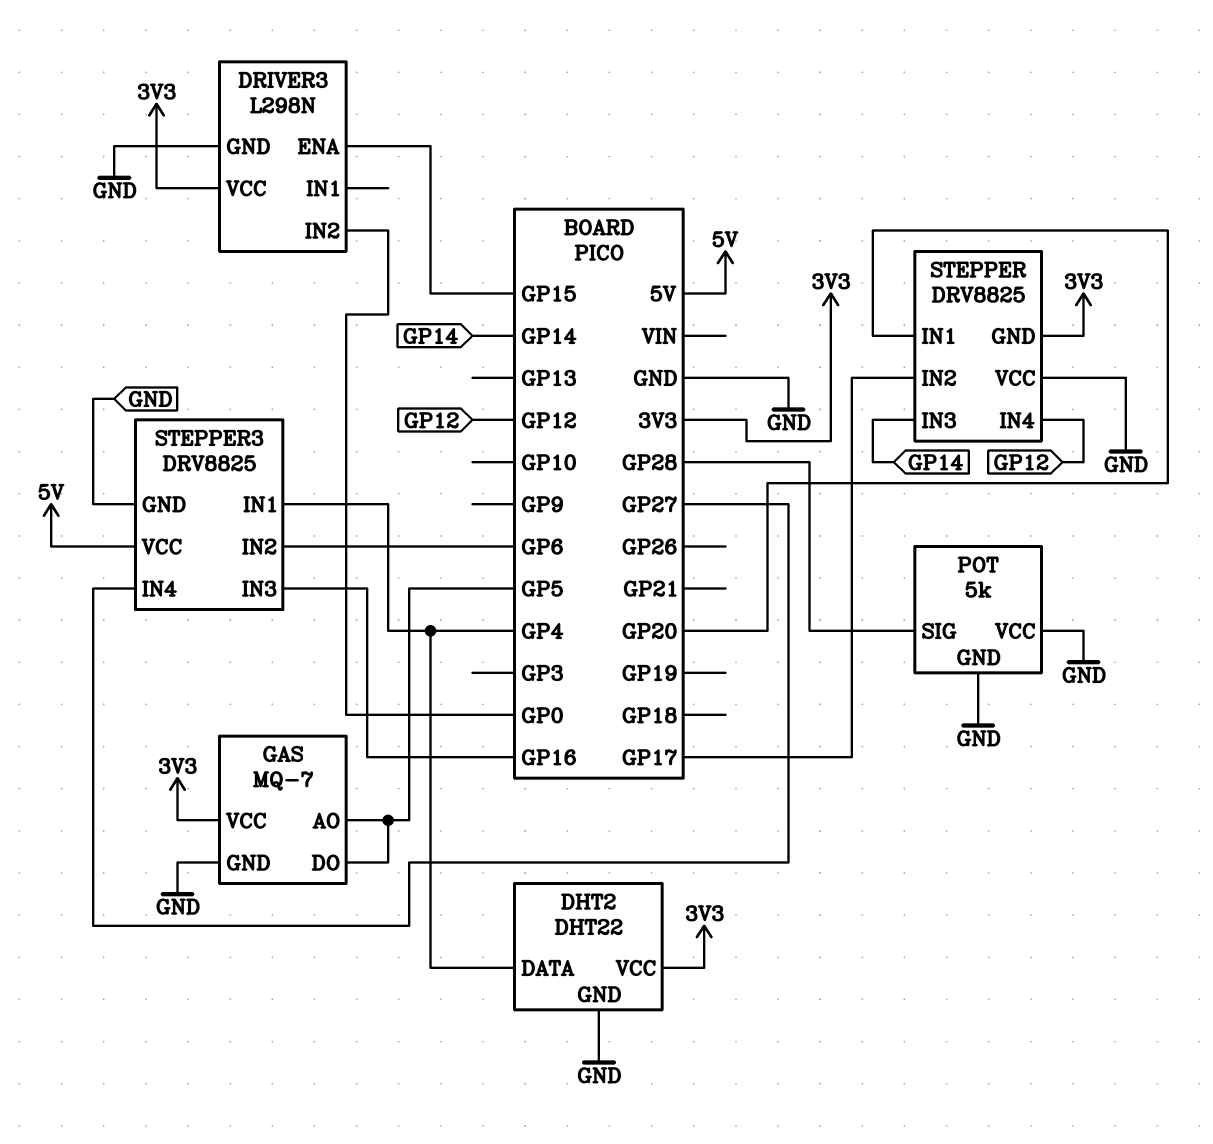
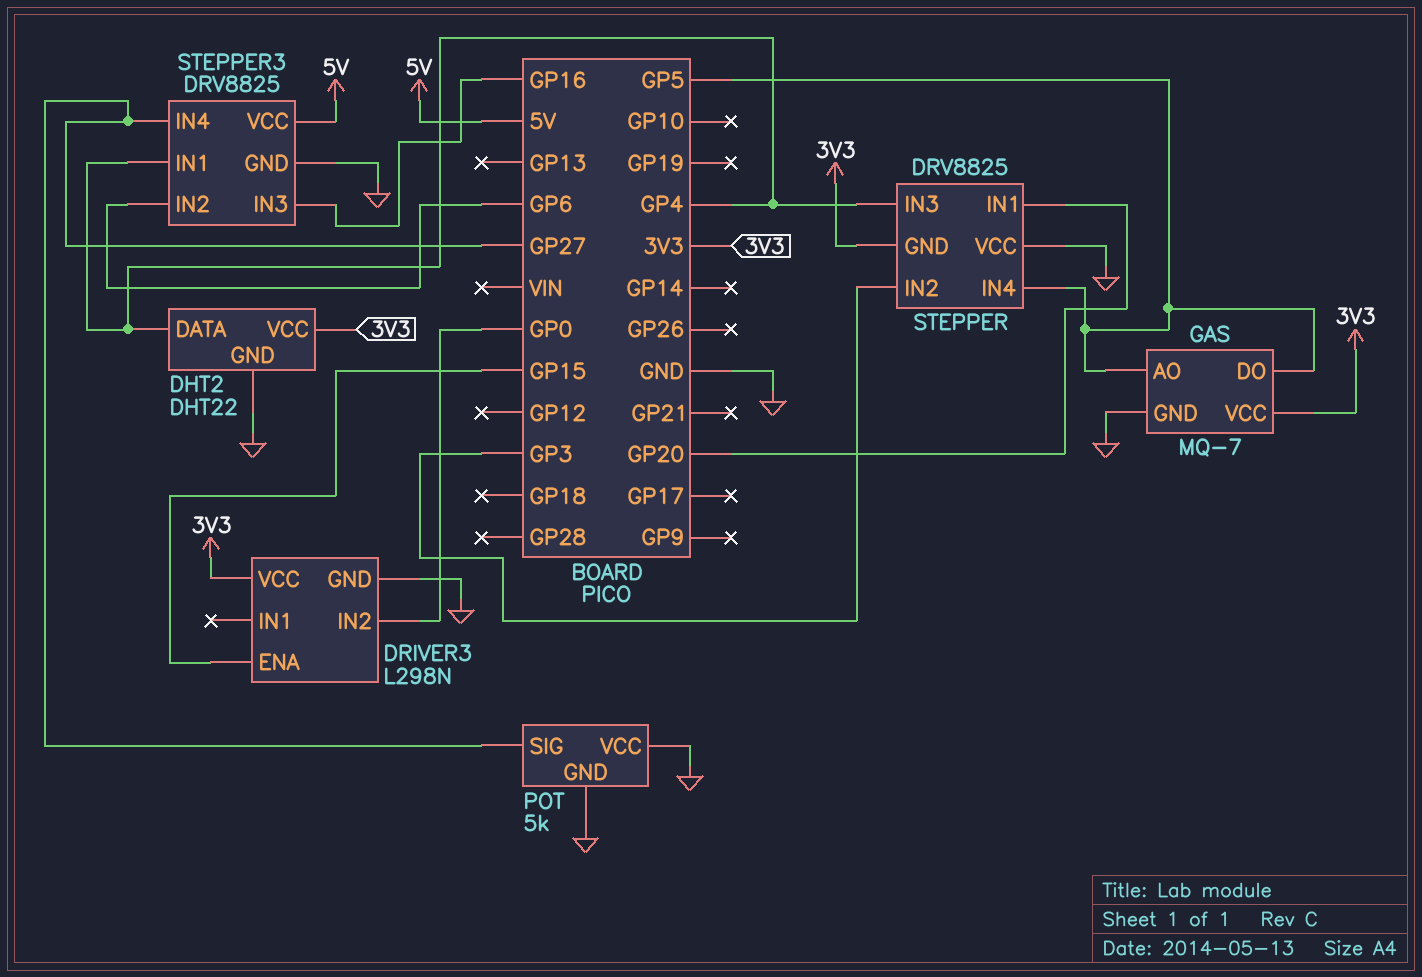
POT pin SIG: GP28 -> GP27
STEPPER pin IN2: GP17 -> GP3
STEPPER pin IN3: GP14 -> GP4
STEPPER pin IN4: GP12 -> GP5

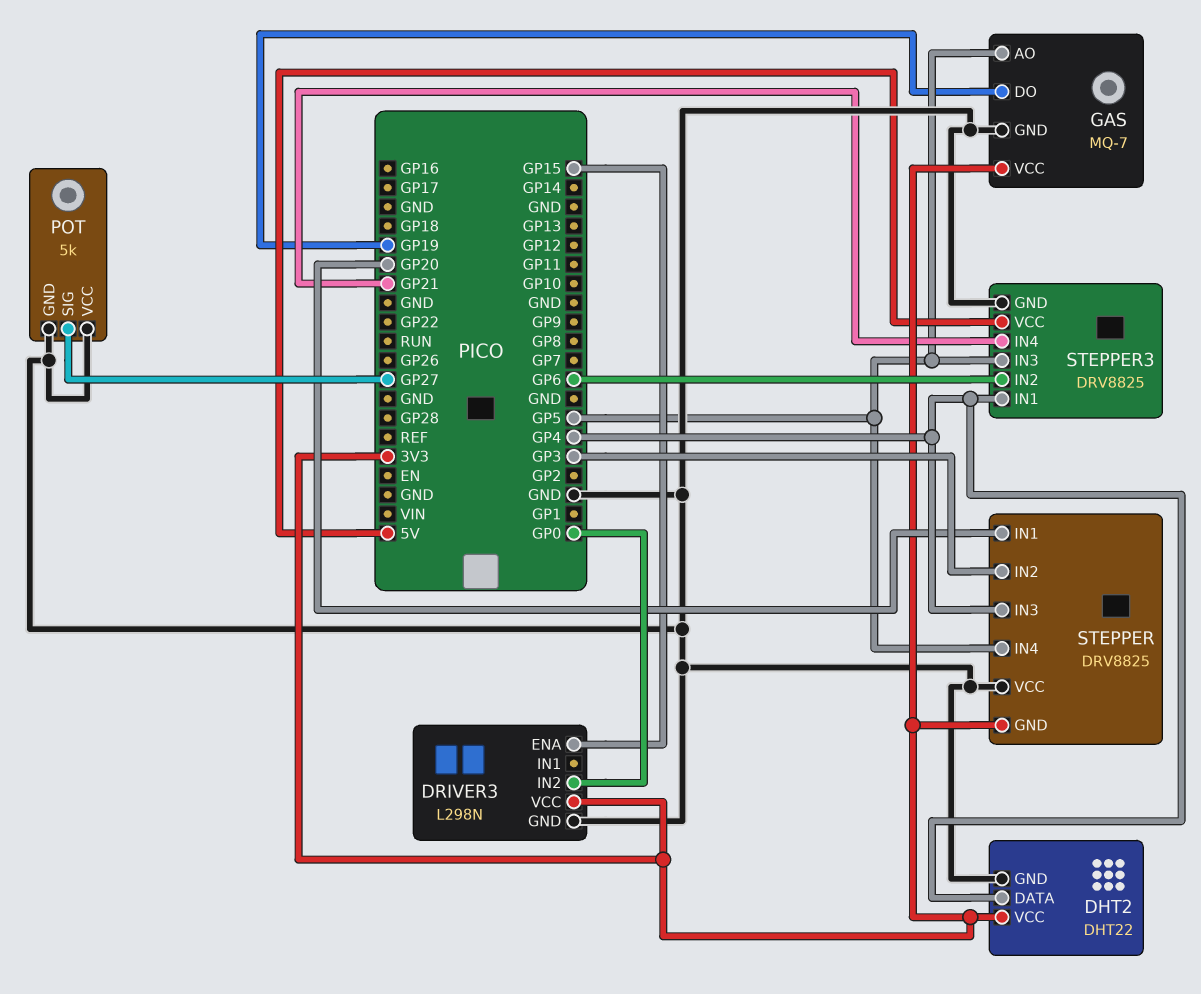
GAS pin DO: GP5 -> GP19
STEPPER3 pin IN3: GP16 -> GP5
STEPPER3 pin IN4: GP27 -> GP21

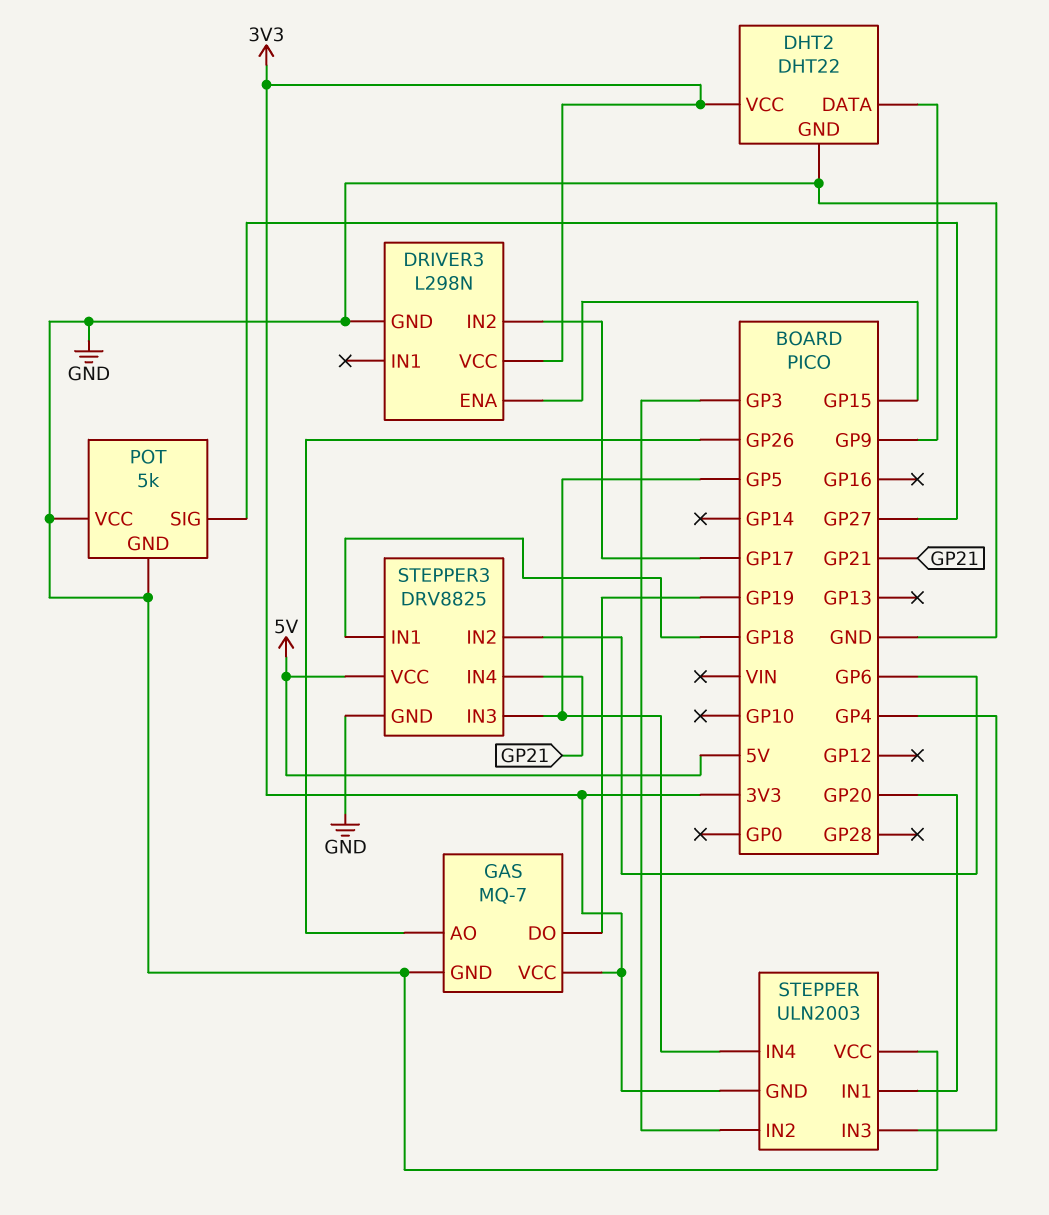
DHT2 pin DATA: GP4 -> GP9
DRIVER3 pin IN2: GP0 -> GP17
GAS pin AO: GP5 -> GP26
STEPPER: DRV8825 -> ULN2003
STEPPER3 pin IN1: GP4 -> GP18

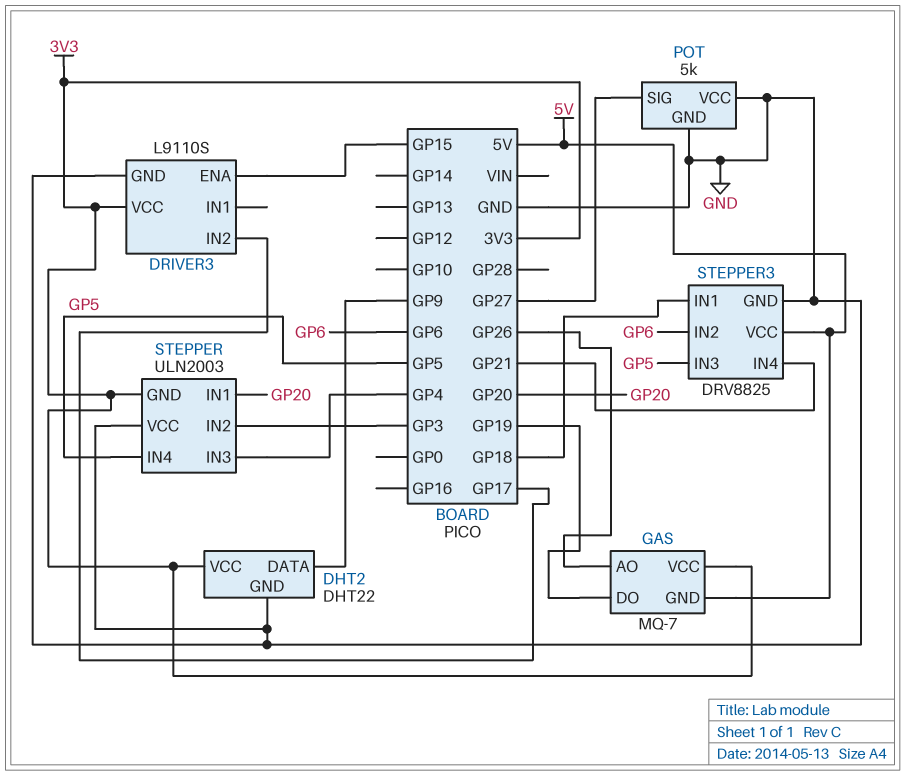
DRIVER3: L298N -> L9110S
GAS pin GND: GND -> 5V

